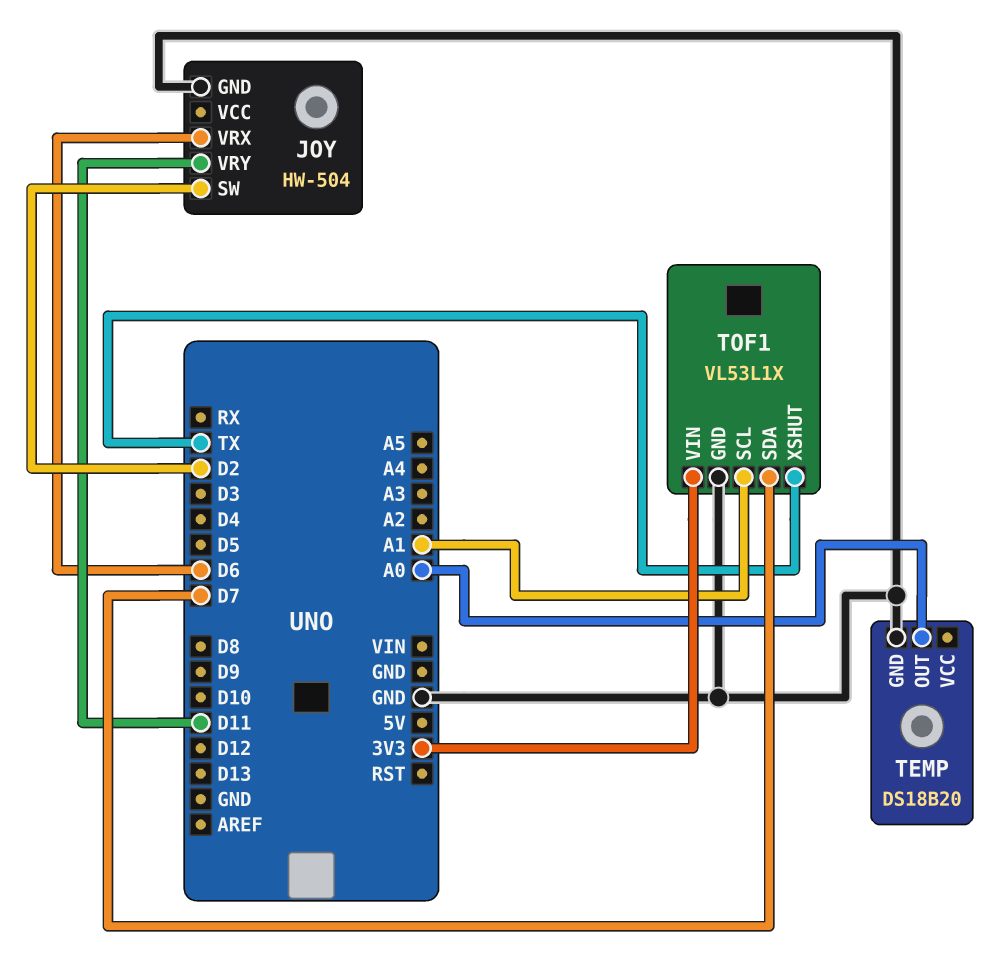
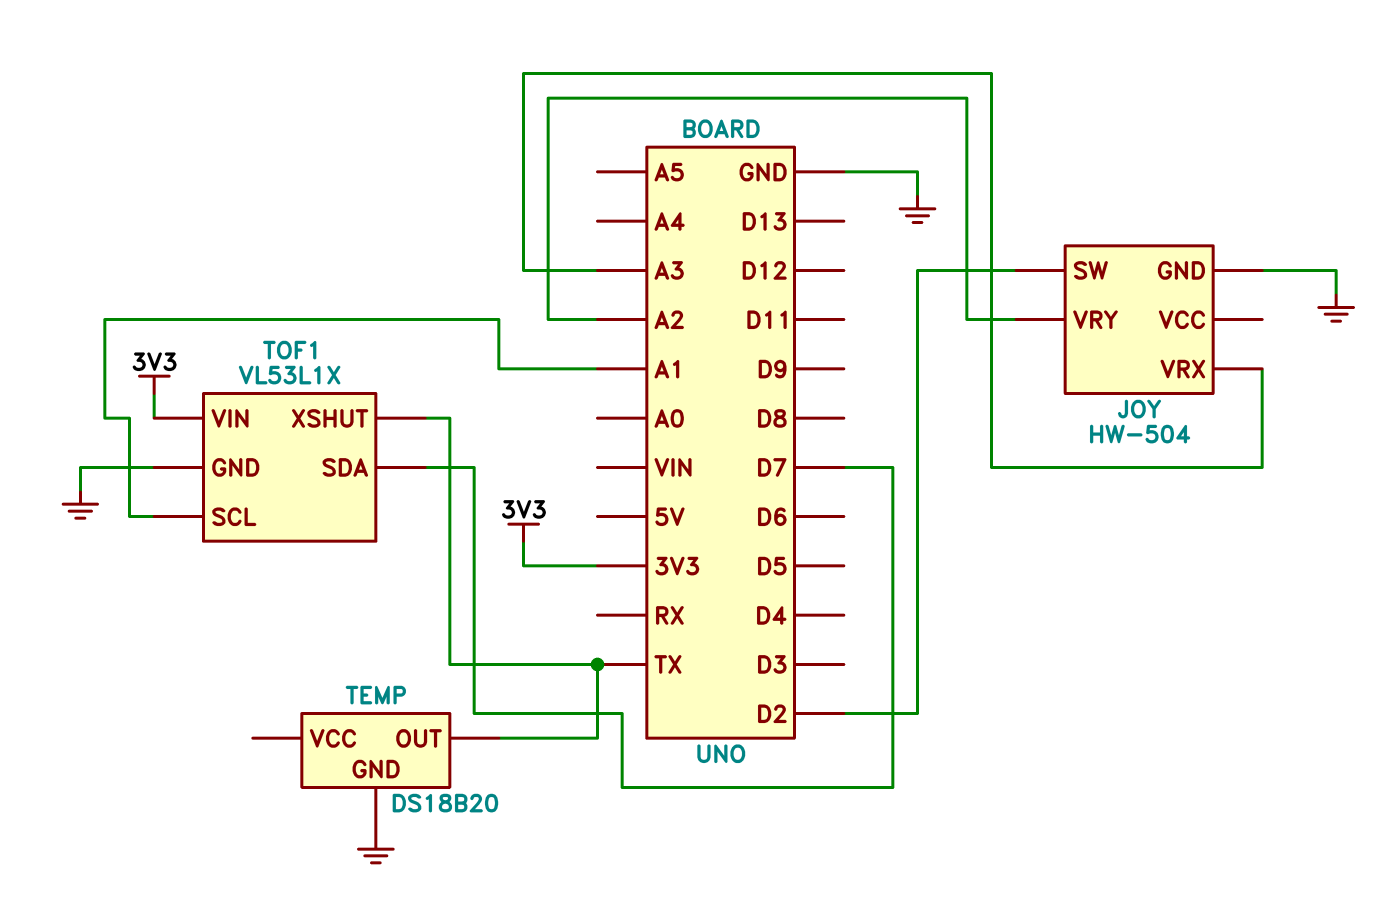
JOY pin VRX: D6 -> A3
JOY pin VRY: D11 -> A2
TEMP pin OUT: A0 -> TX

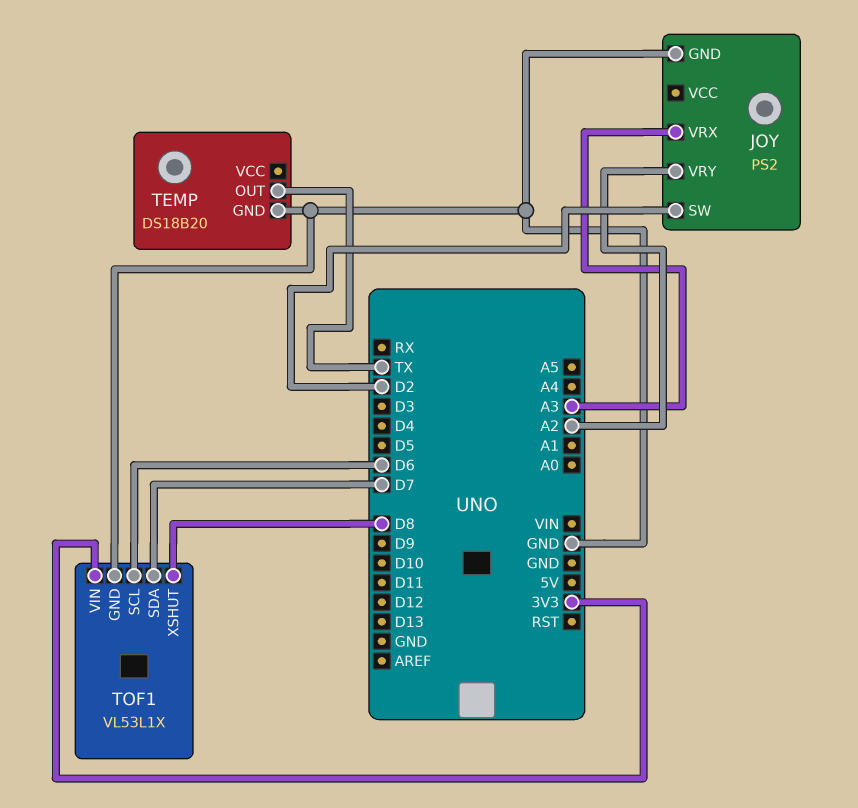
JOY: HW-504 -> PS2
TOF1 pin SCL: A1 -> D6
TOF1 pin XSHUT: TX -> D8

